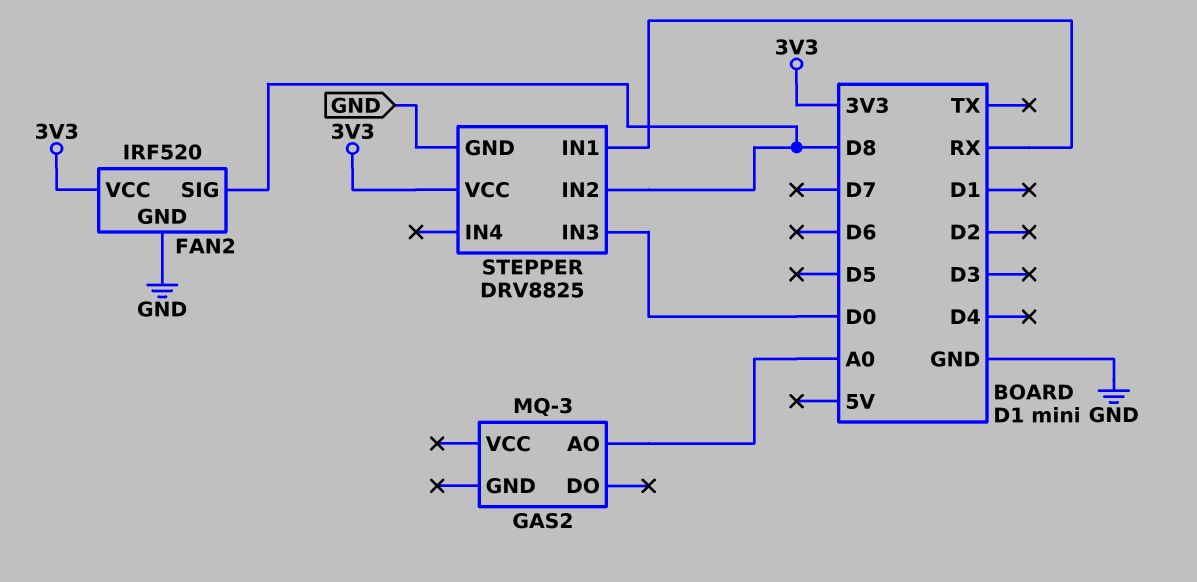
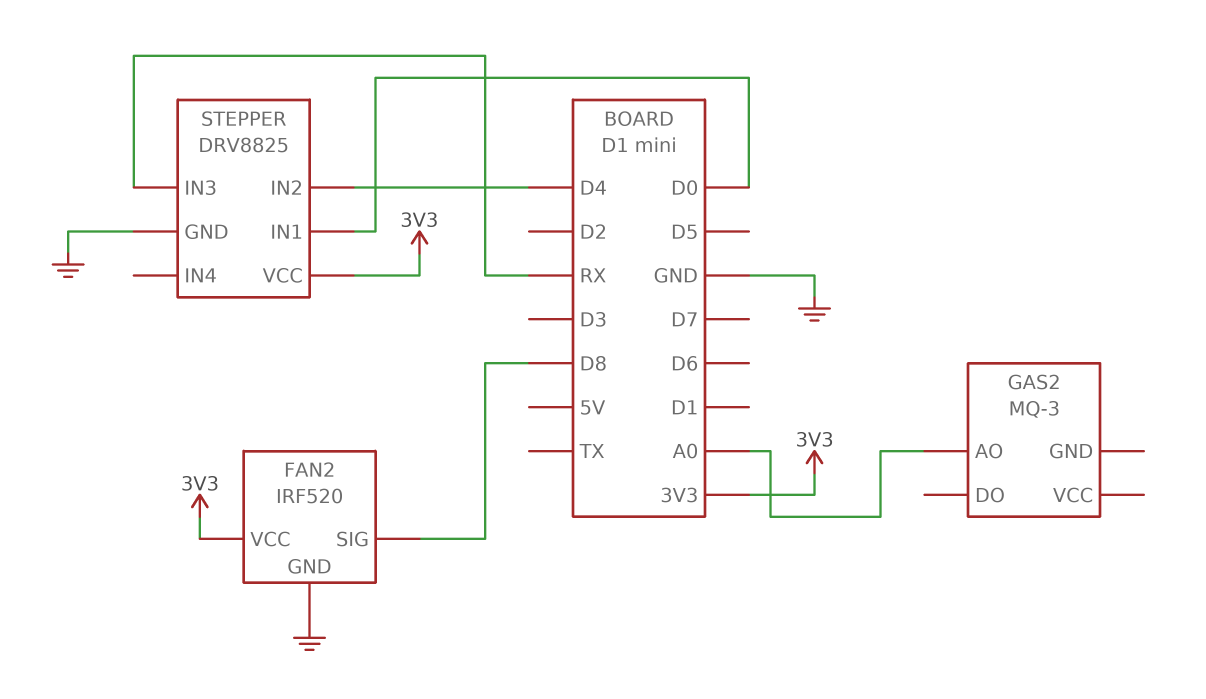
STEPPER pin IN1: RX -> D0
STEPPER pin IN2: D8 -> D4
STEPPER pin IN3: D0 -> RX

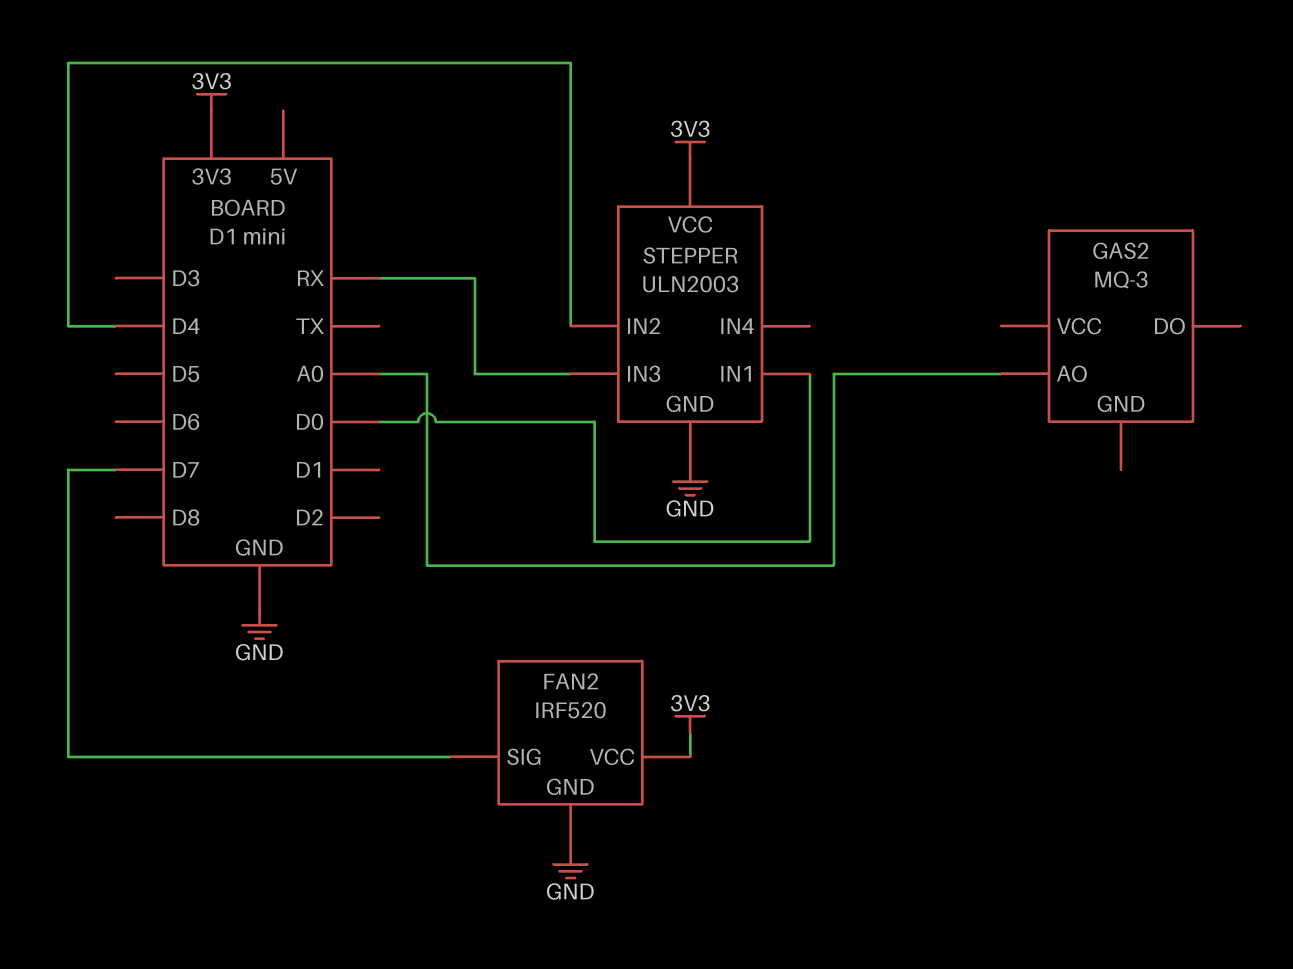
FAN2 pin SIG: D8 -> D7
STEPPER: DRV8825 -> ULN2003

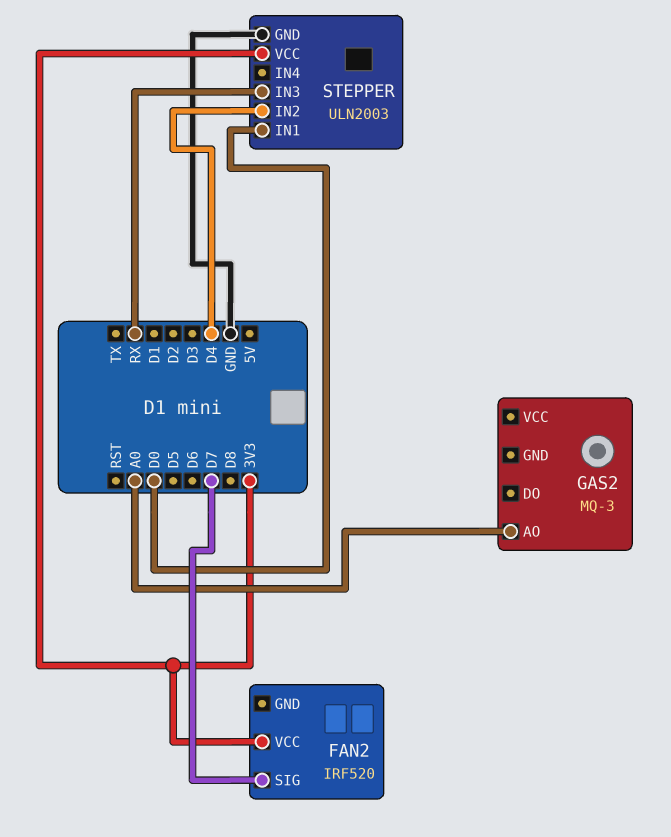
FAN2 pin GND: GND -> none

